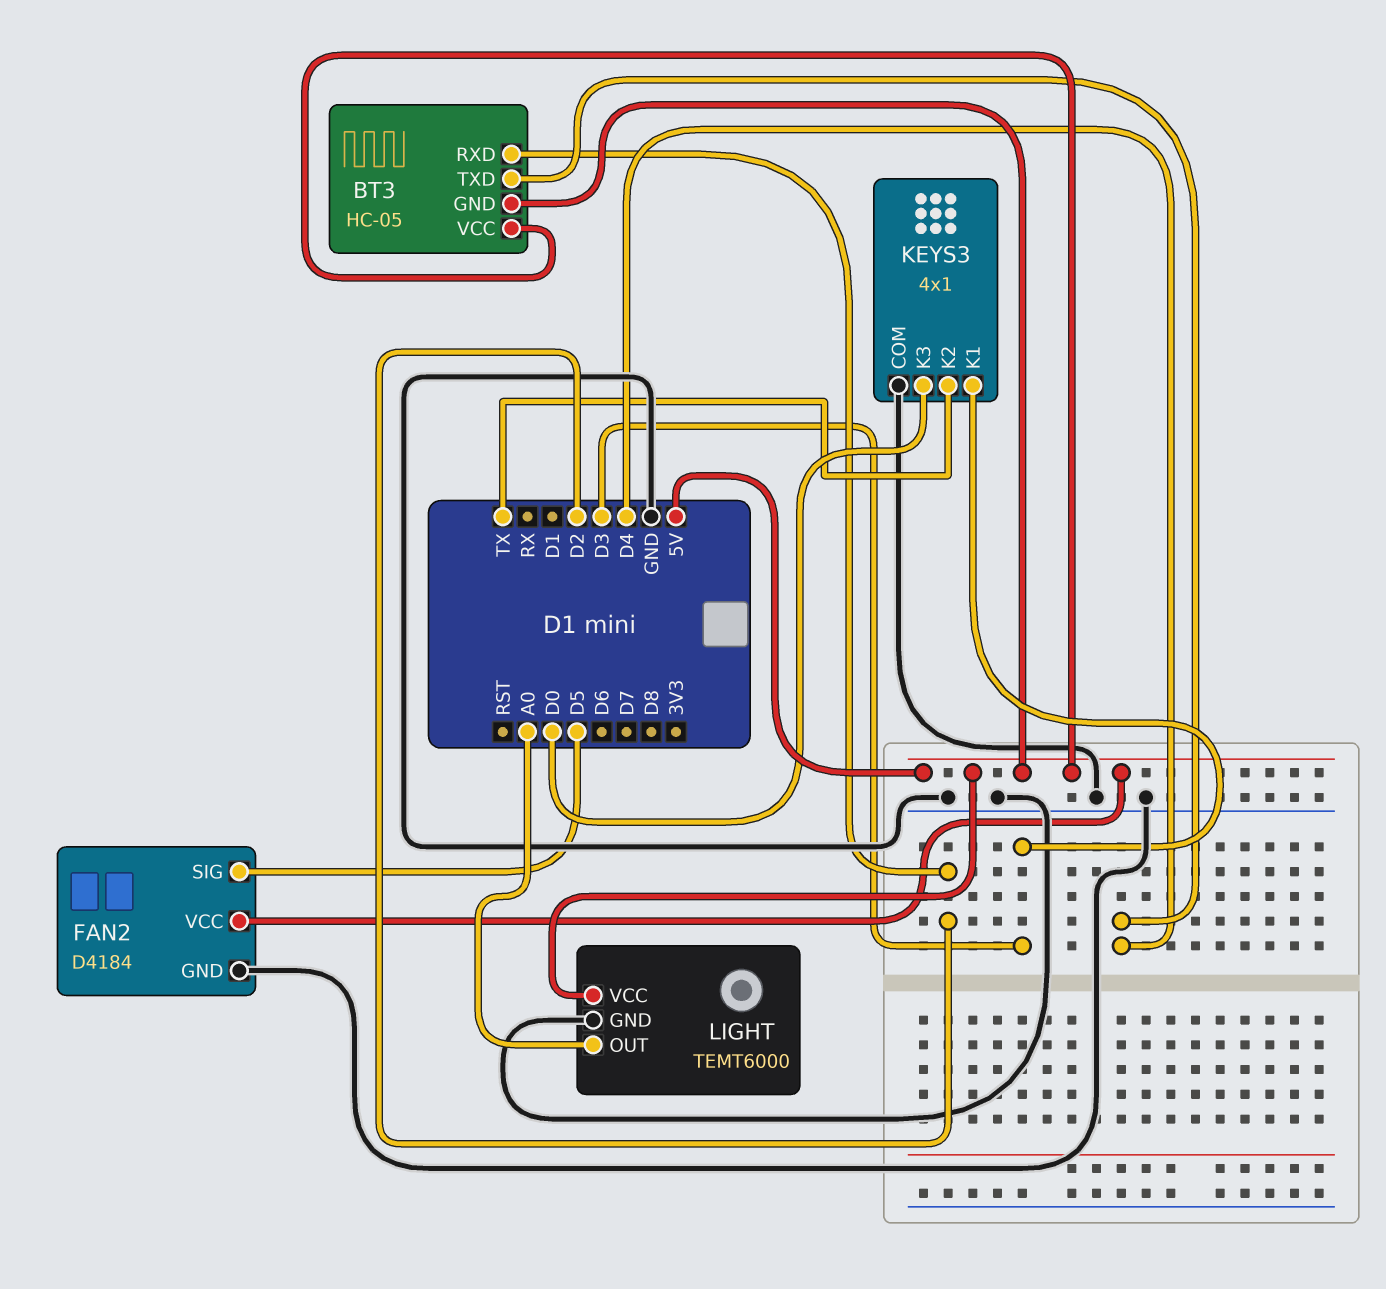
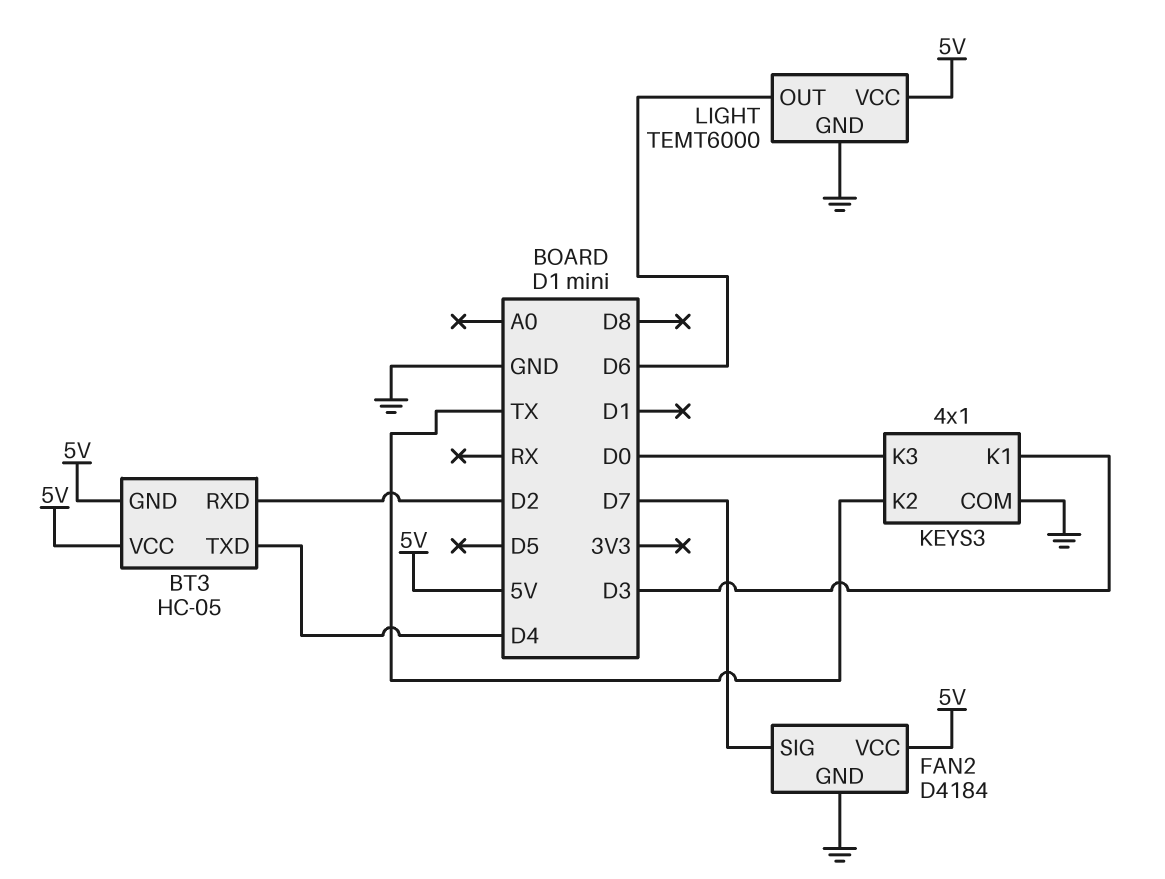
FAN2 pin SIG: D5 -> D7
LIGHT pin OUT: A0 -> D6

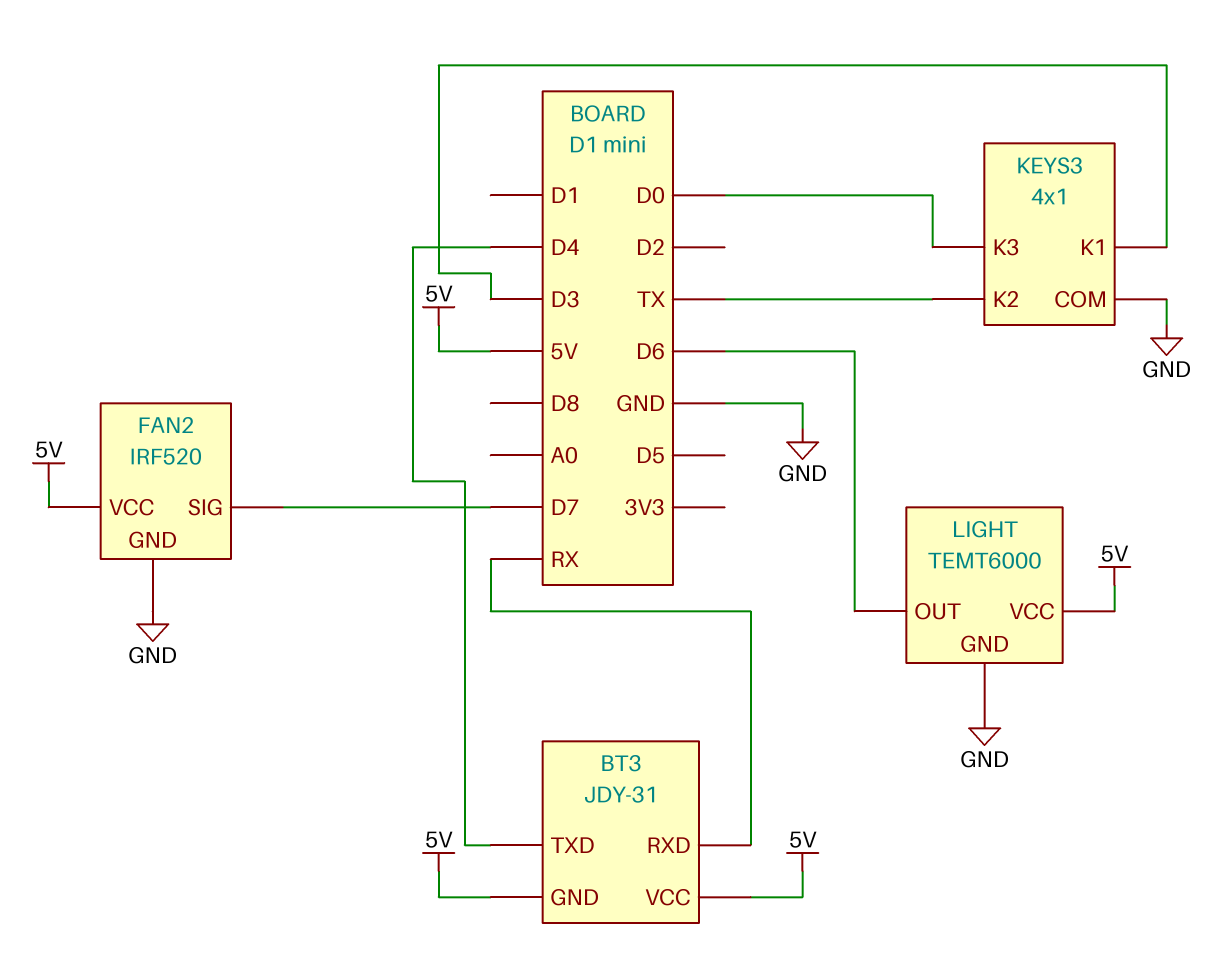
BT3: HC-05 -> JDY-31
BT3 pin RXD: D2 -> RX
FAN2: D4184 -> IRF520

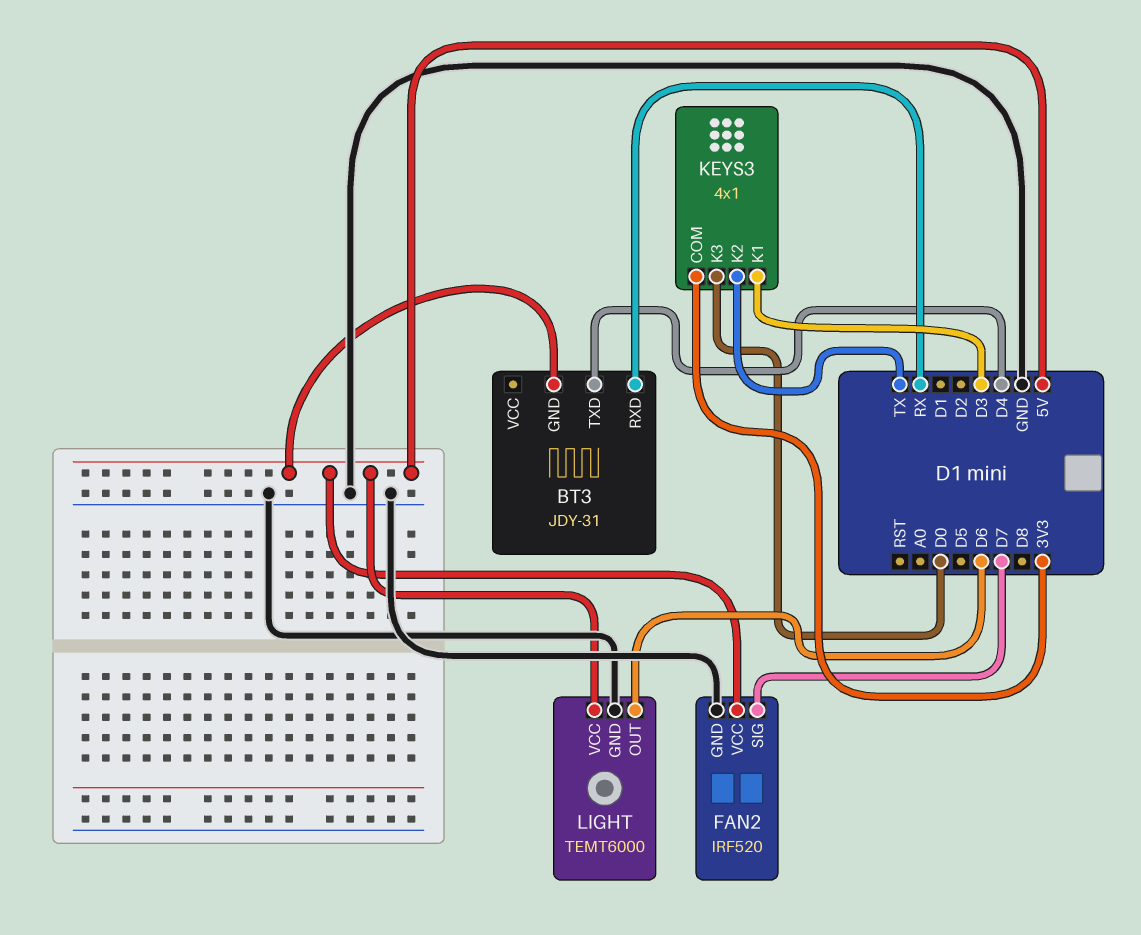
BT3 pin VCC: 5V -> none
KEYS3 pin COM: GND -> 3V3

